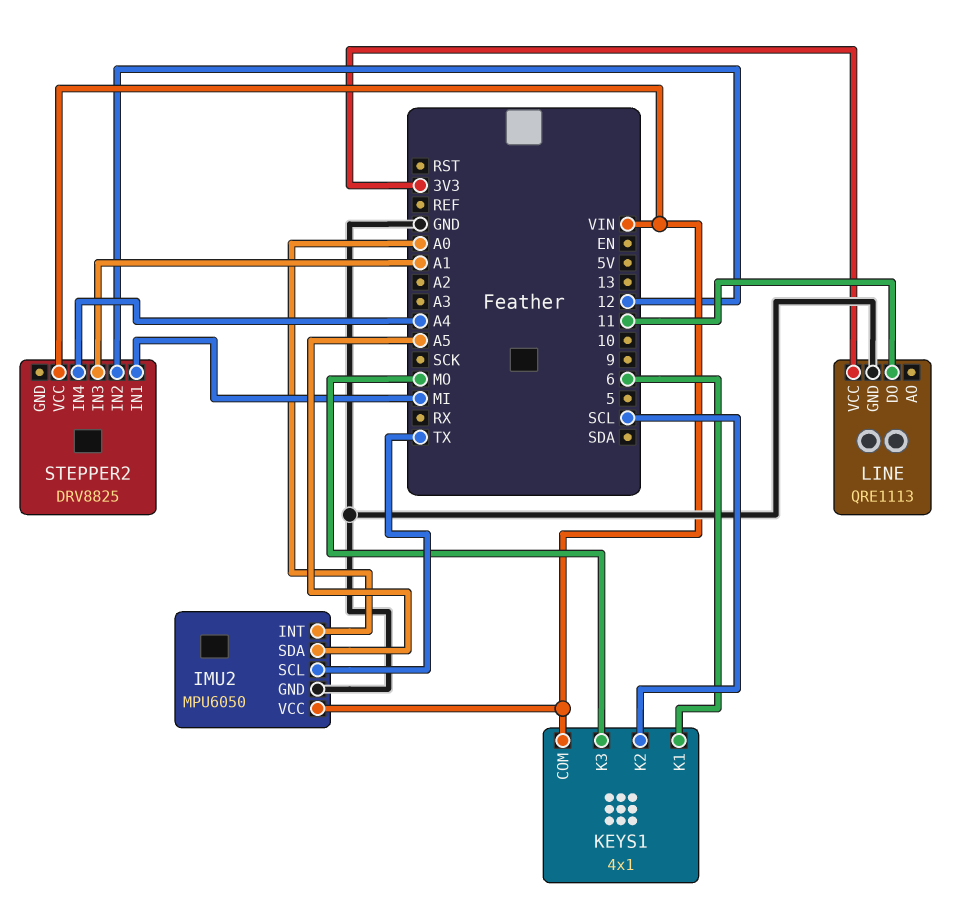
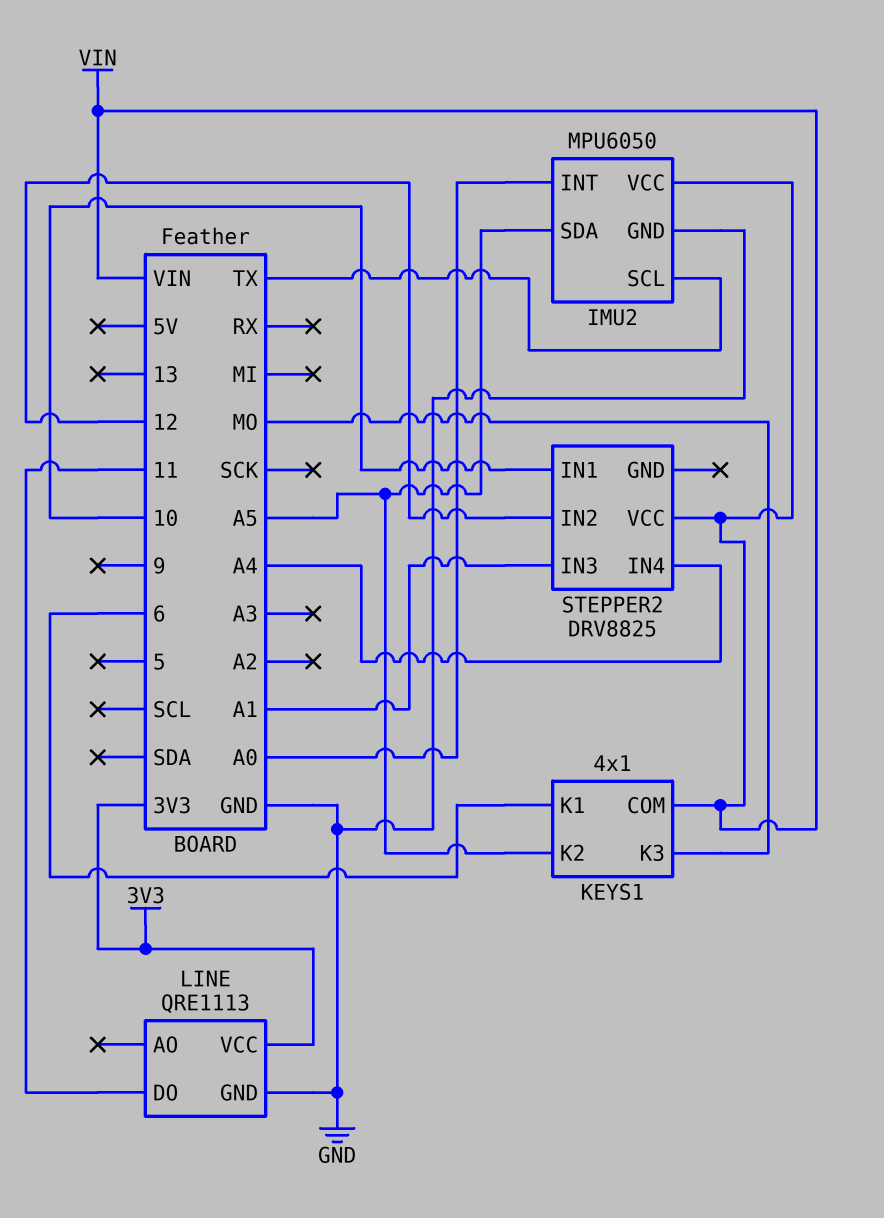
KEYS1 pin K2: SCL -> A5
STEPPER2 pin IN1: MI -> 10

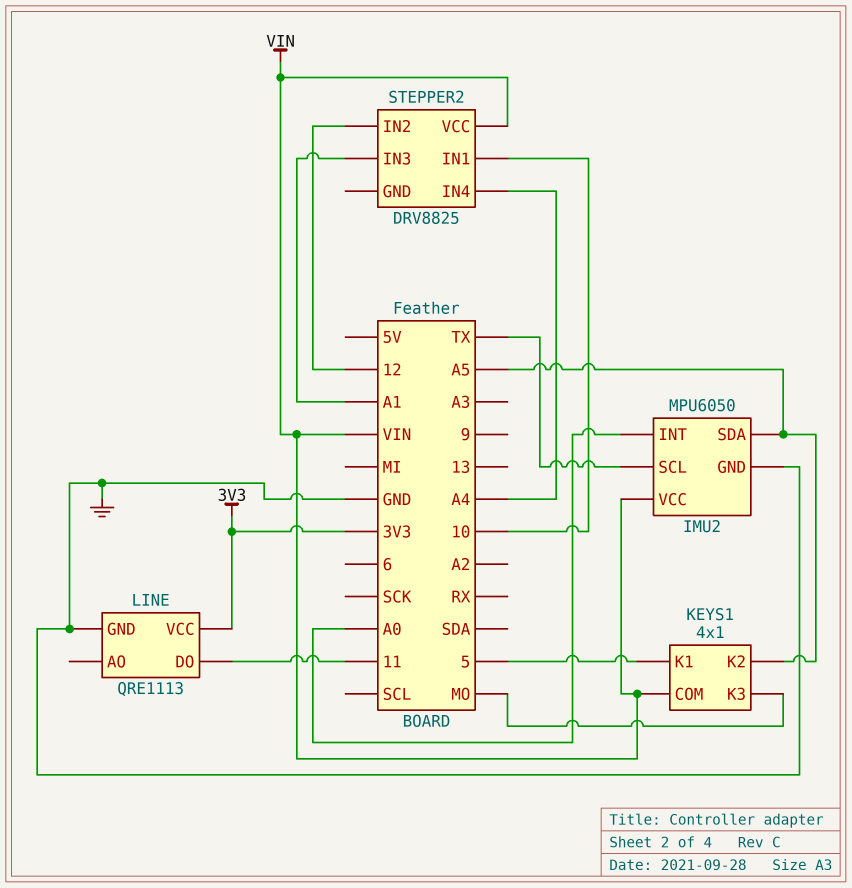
KEYS1 pin K1: 6 -> 5

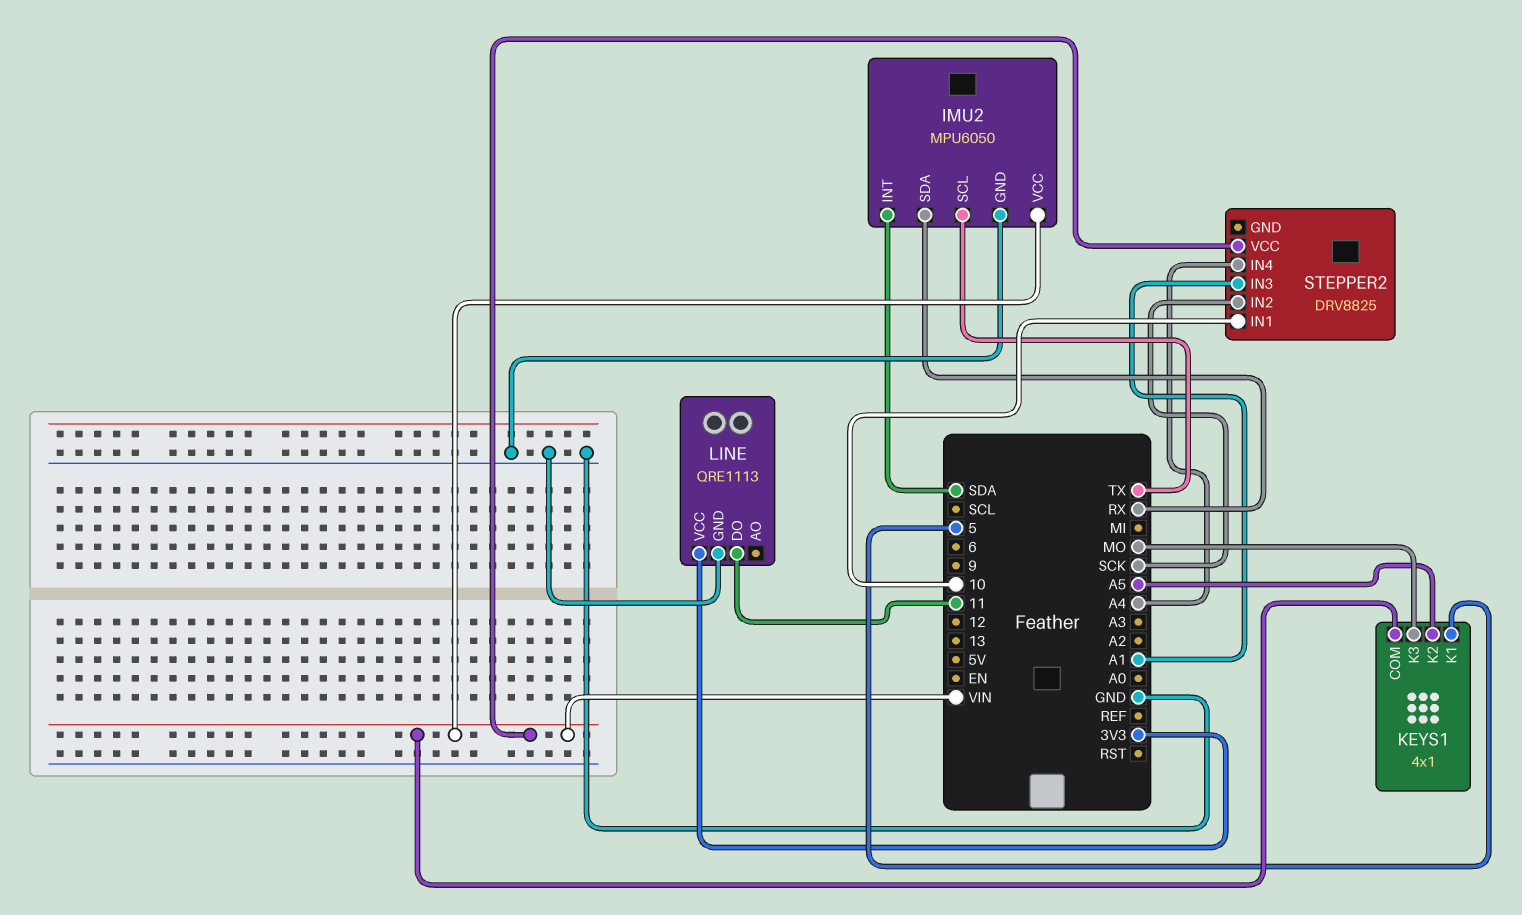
IMU2 pin INT: A0 -> SDA
IMU2 pin SDA: A5 -> RX
STEPPER2 pin IN2: 12 -> SCK

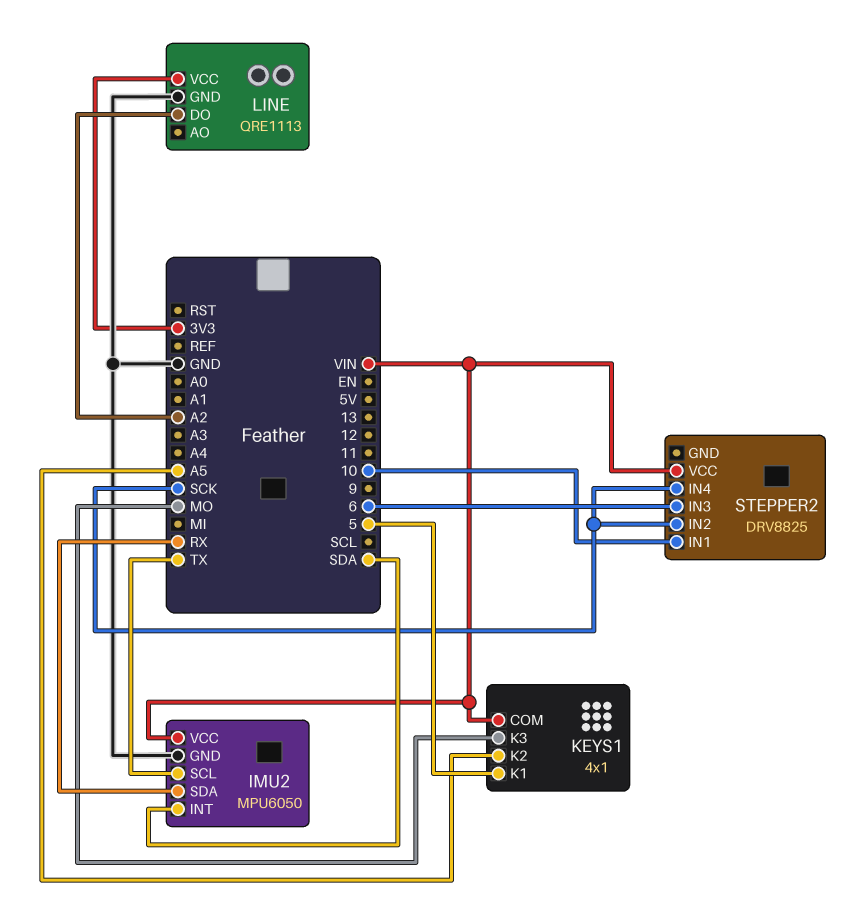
LINE pin DO: 11 -> A2
STEPPER2 pin IN3: A1 -> 6
STEPPER2 pin IN4: A4 -> SCK

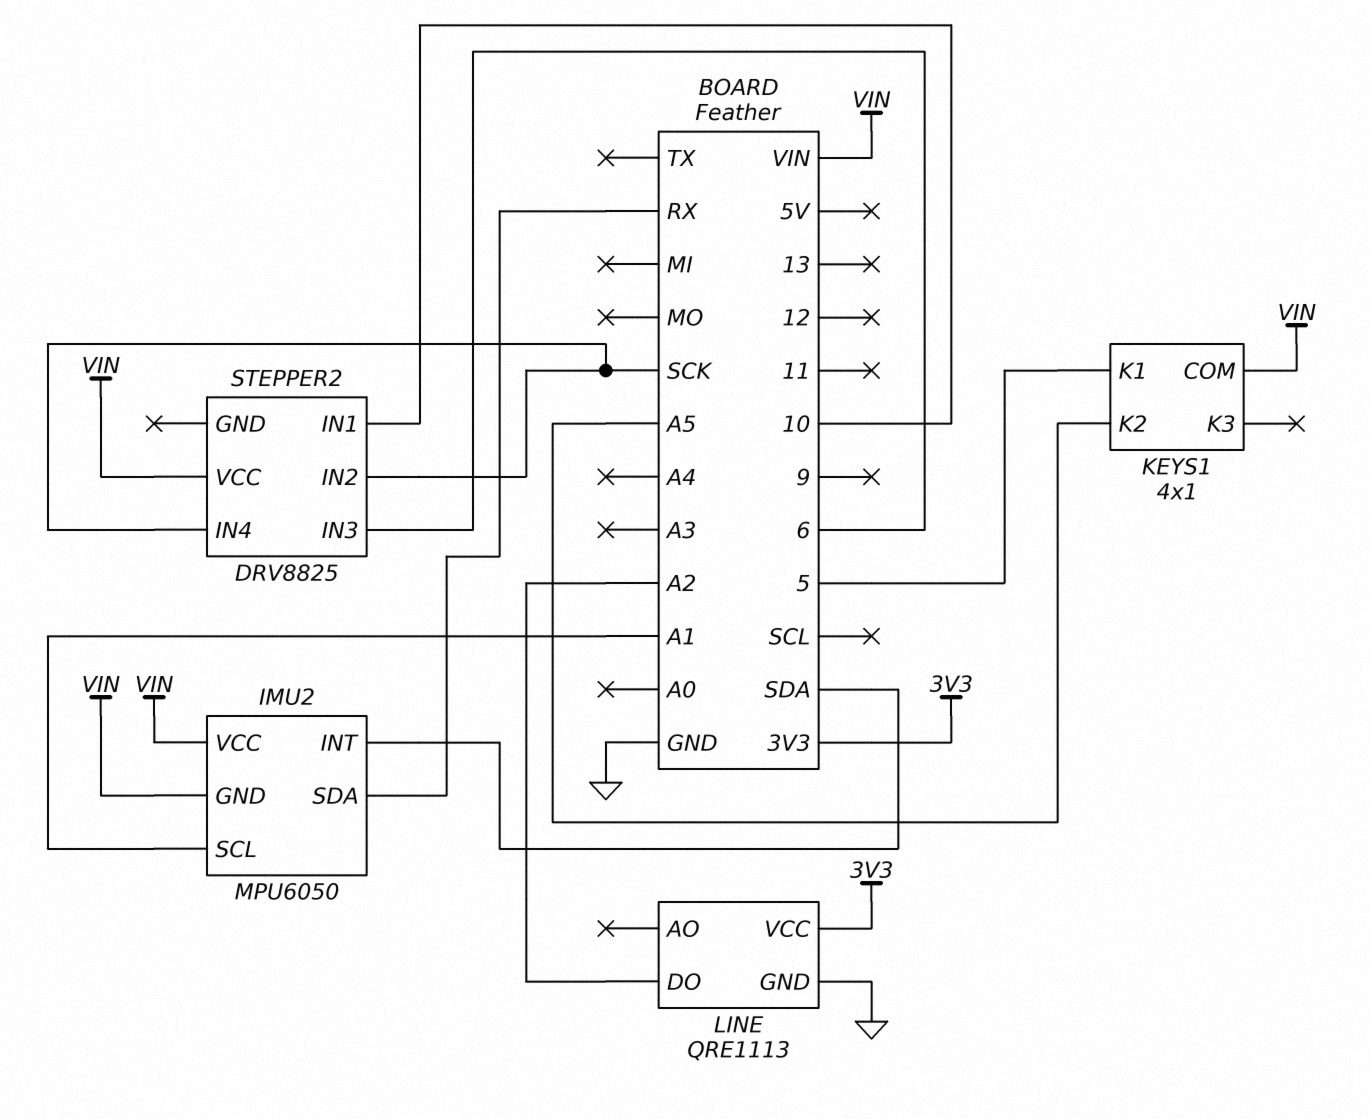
IMU2 pin GND: GND -> VIN
IMU2 pin SCL: TX -> A1
KEYS1 pin K3: MO -> none

